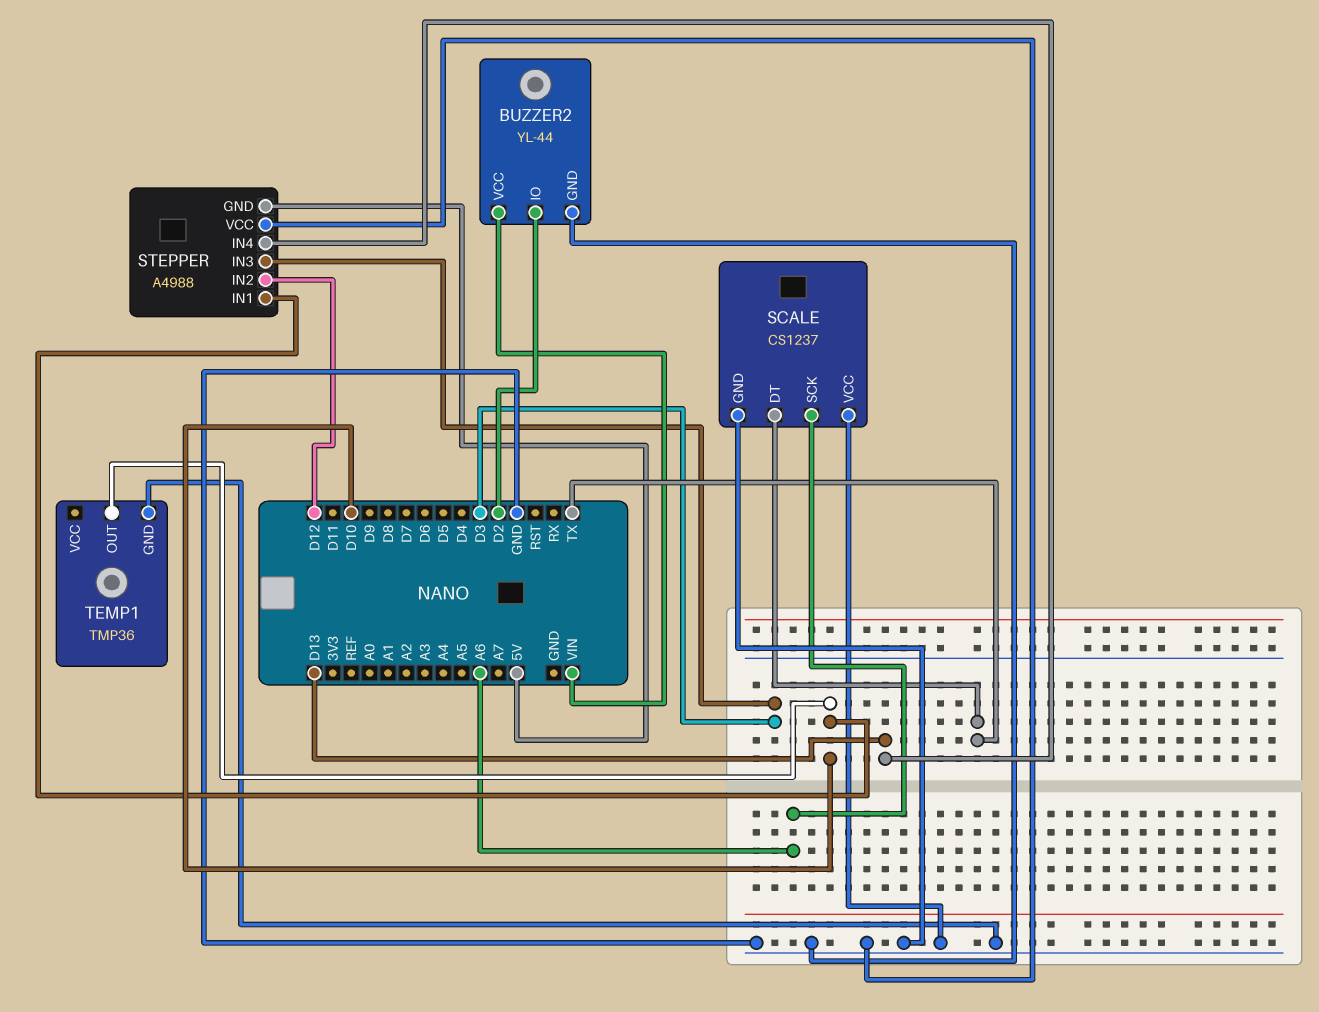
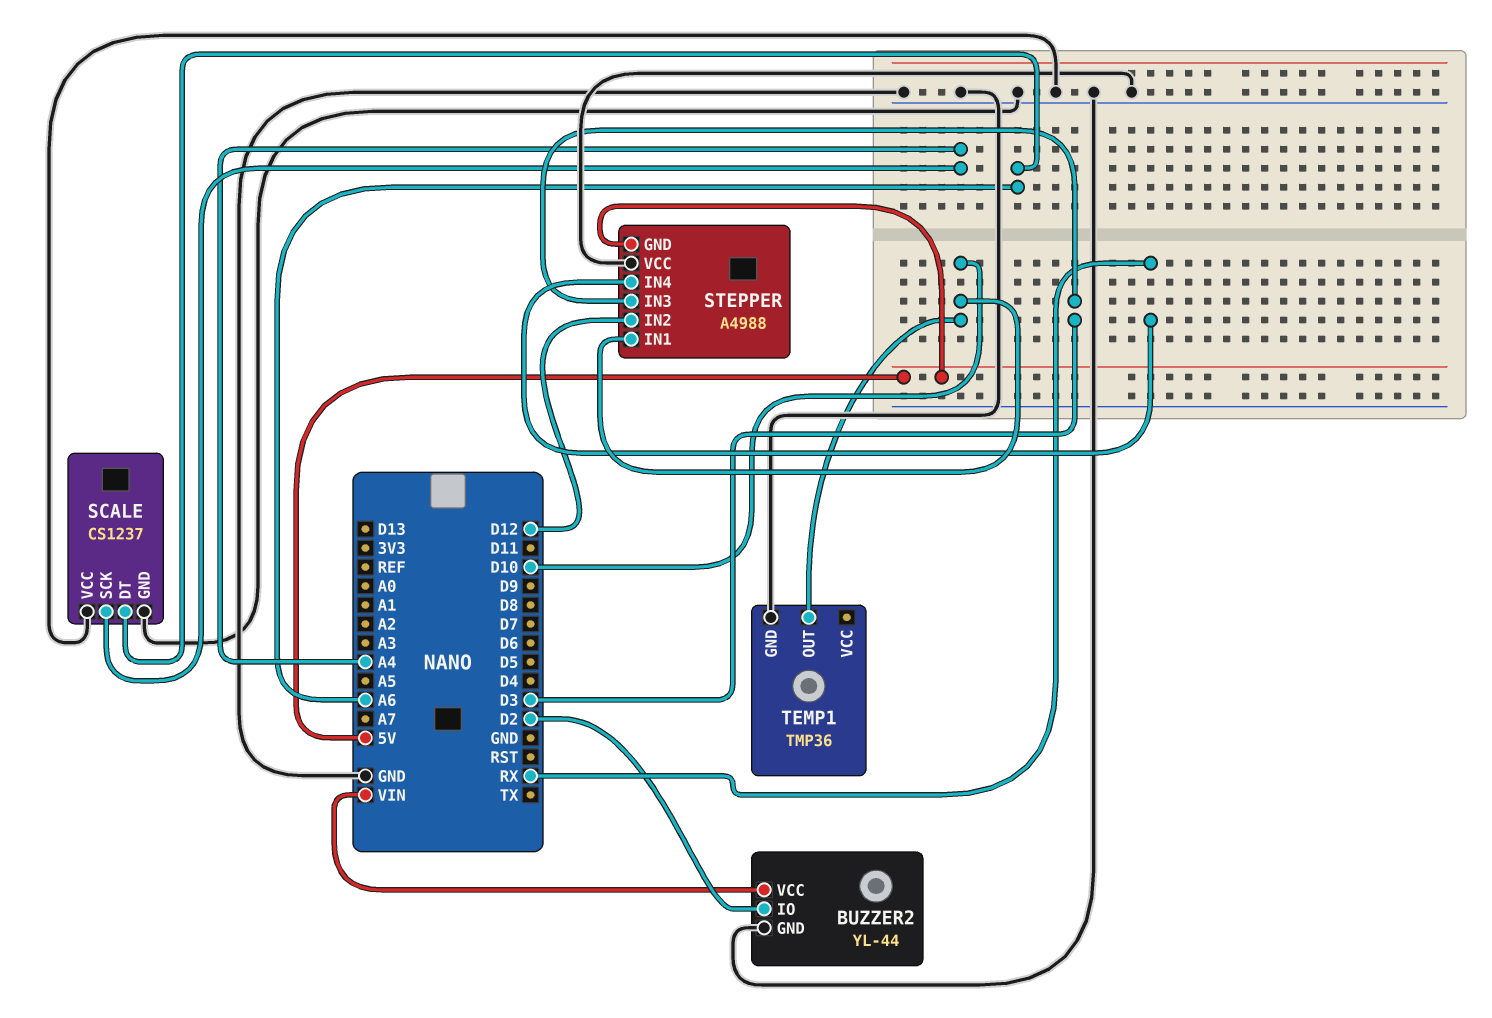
SCALE pin DT: TX -> A6
SCALE pin SCK: A6 -> A4
STEPPER pin IN4: D13 -> RX

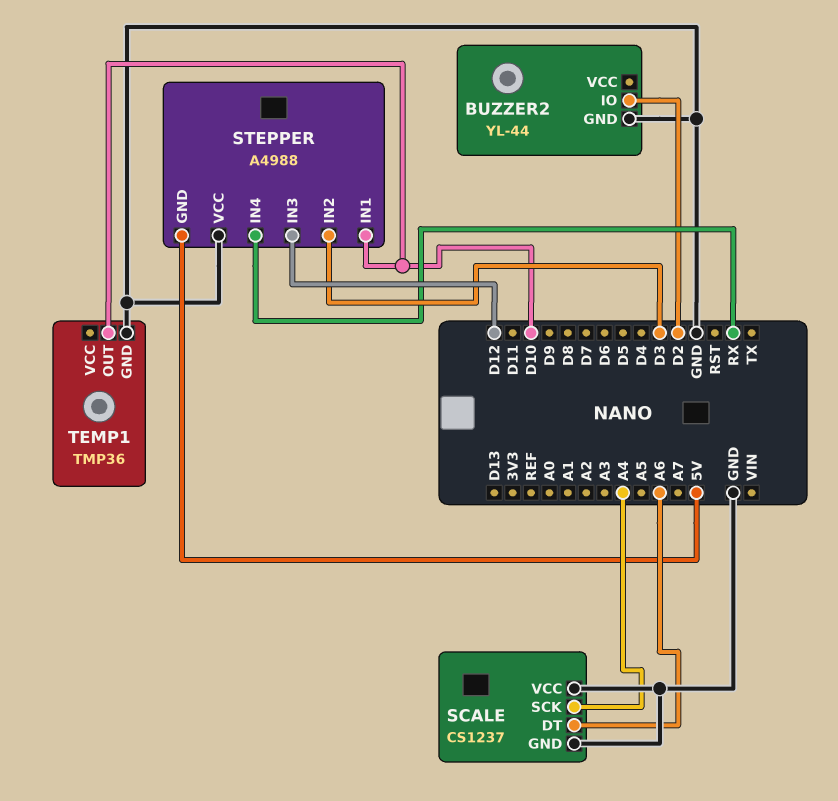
BUZZER2 pin VCC: VIN -> none
STEPPER pin IN2: D12 -> D3
STEPPER pin IN3: D3 -> D12

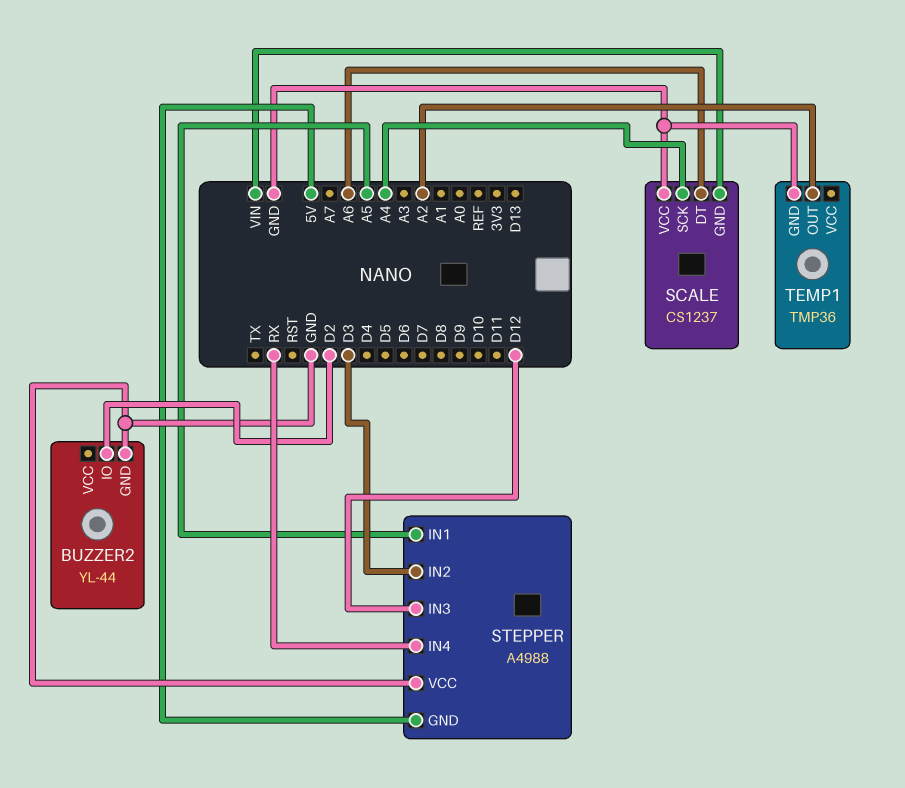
SCALE pin GND: GND -> VIN
STEPPER pin IN1: D10 -> A5
TEMP1 pin OUT: D10 -> A2

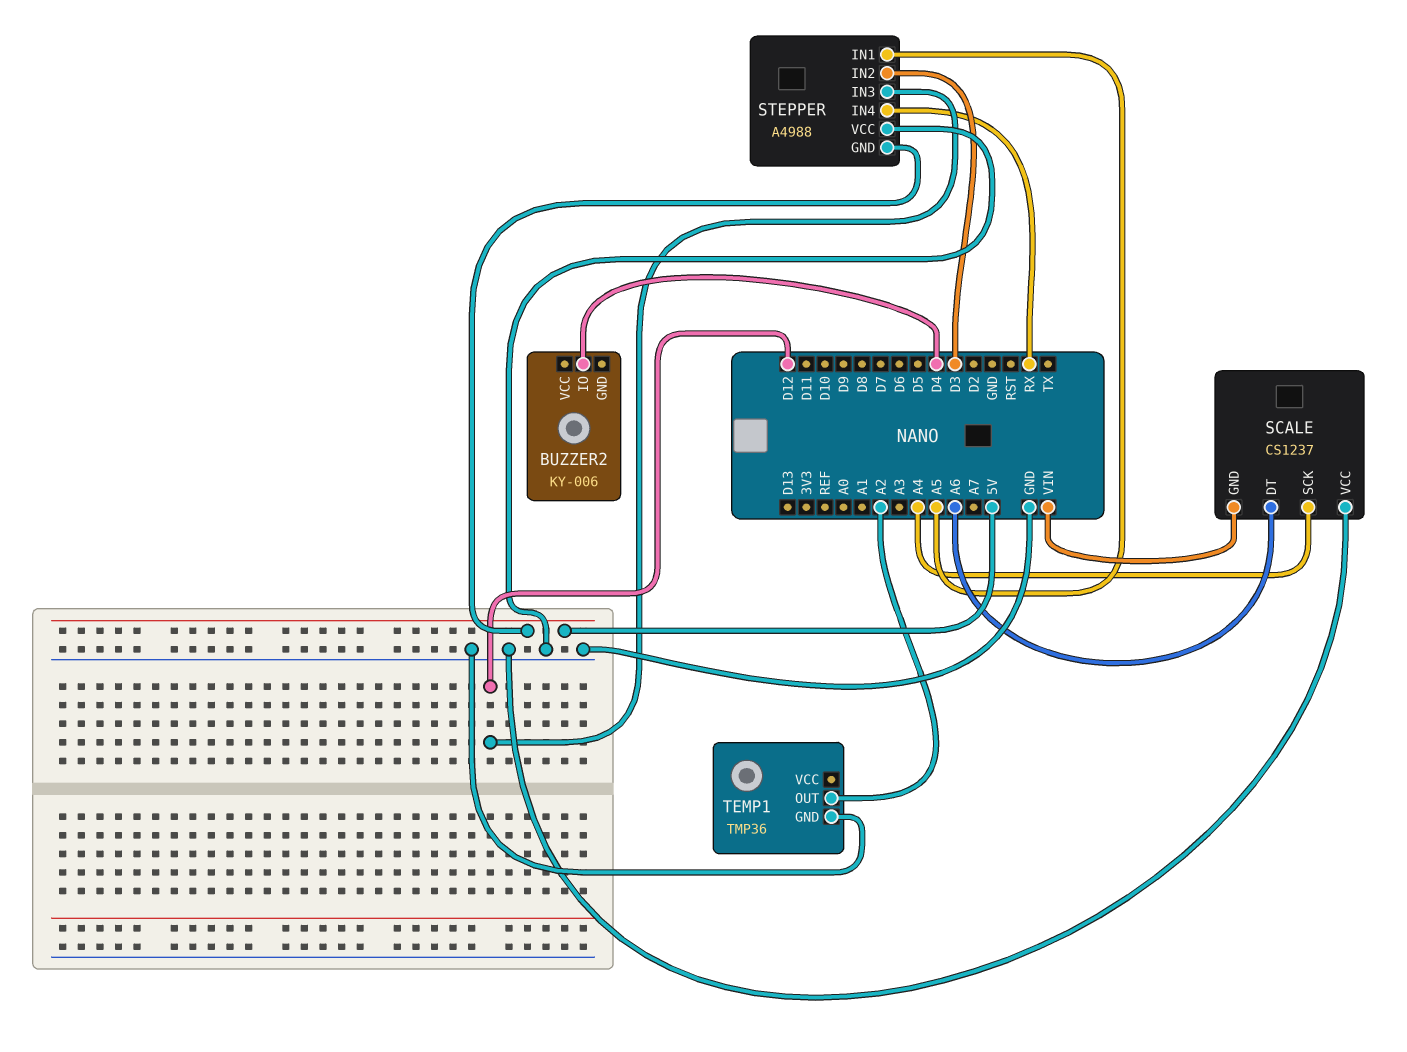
BUZZER2: YL-44 -> KY-006
BUZZER2 pin GND: GND -> none
BUZZER2 pin IO: D2 -> D4

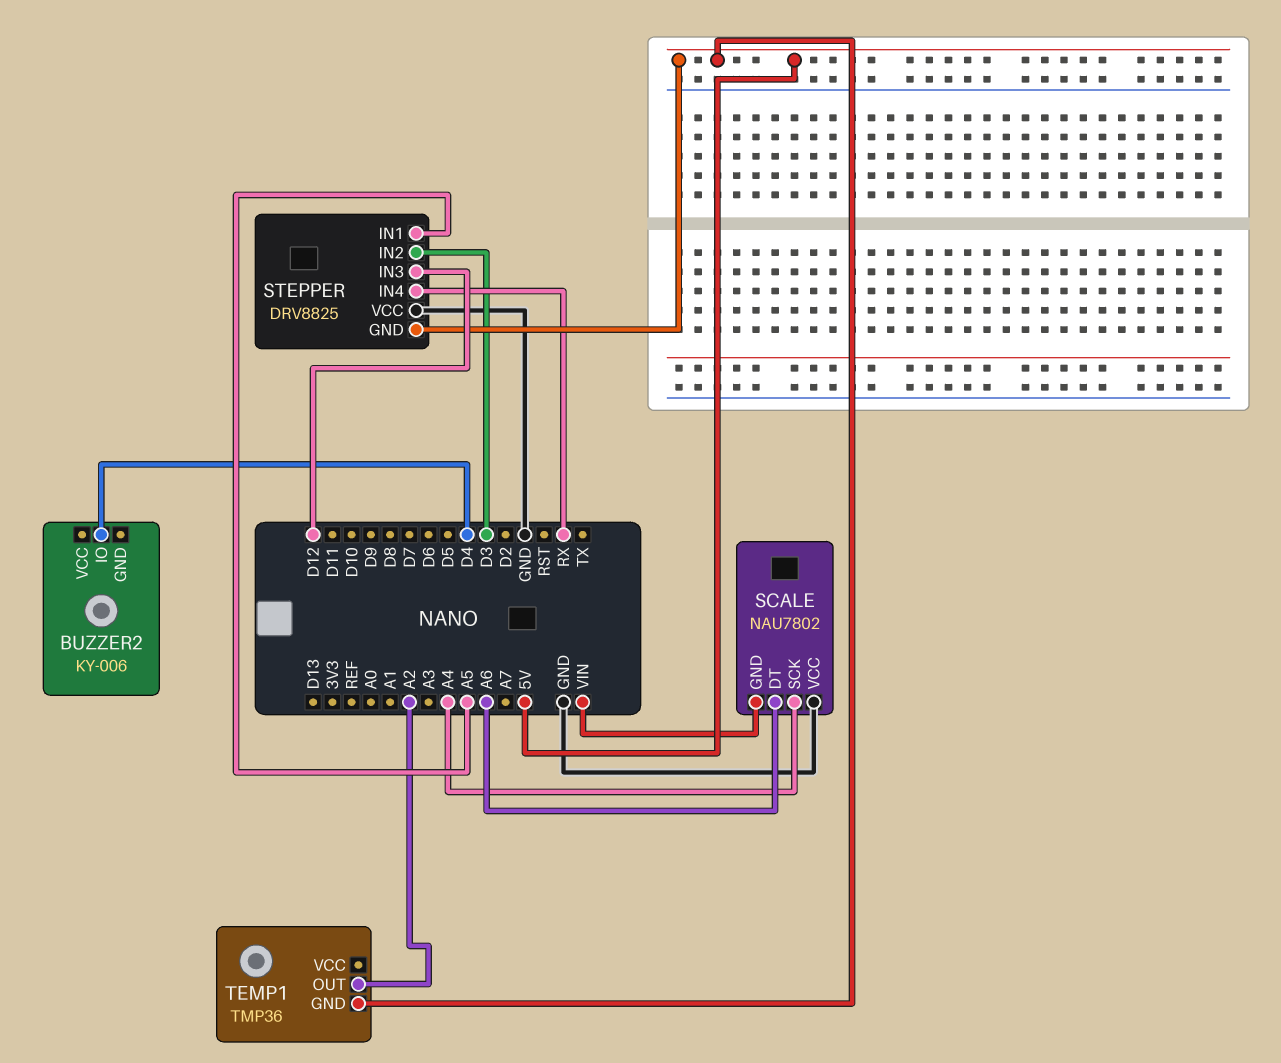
SCALE: CS1237 -> NAU7802
STEPPER: A4988 -> DRV8825
TEMP1 pin GND: GND -> 5V

